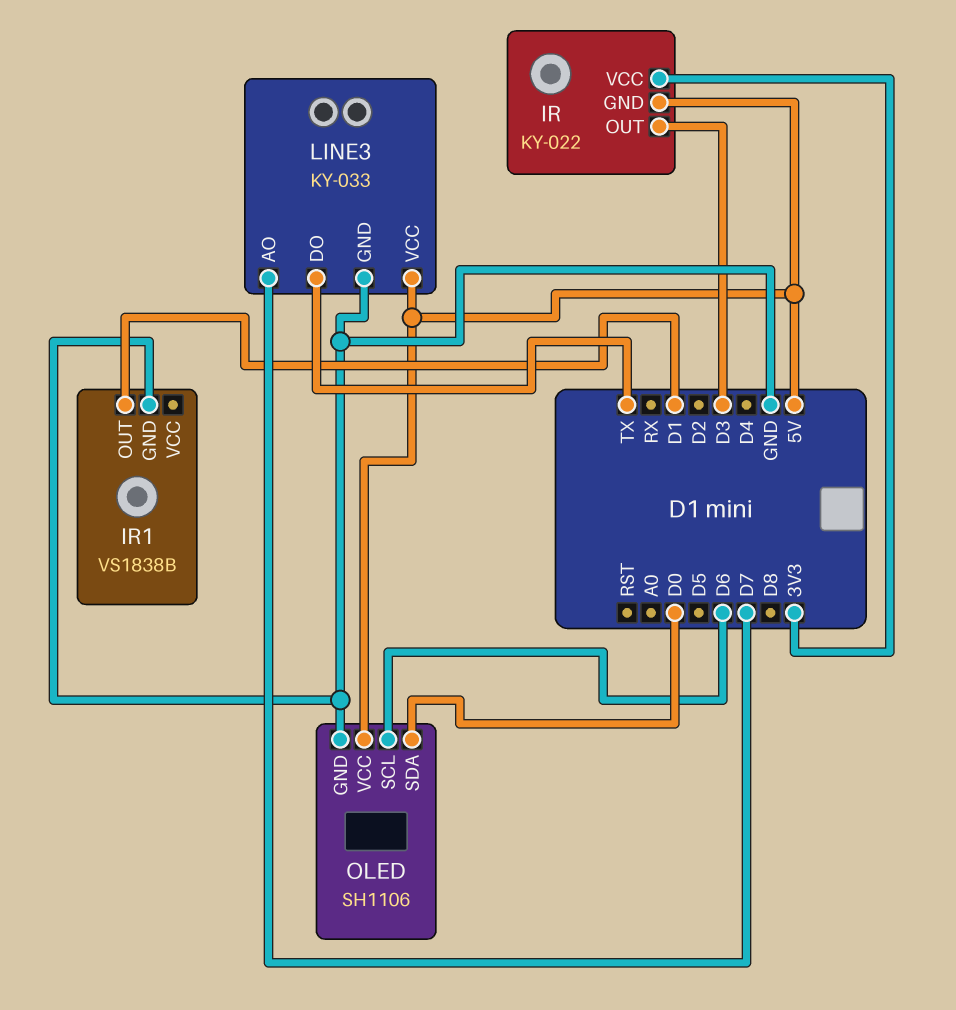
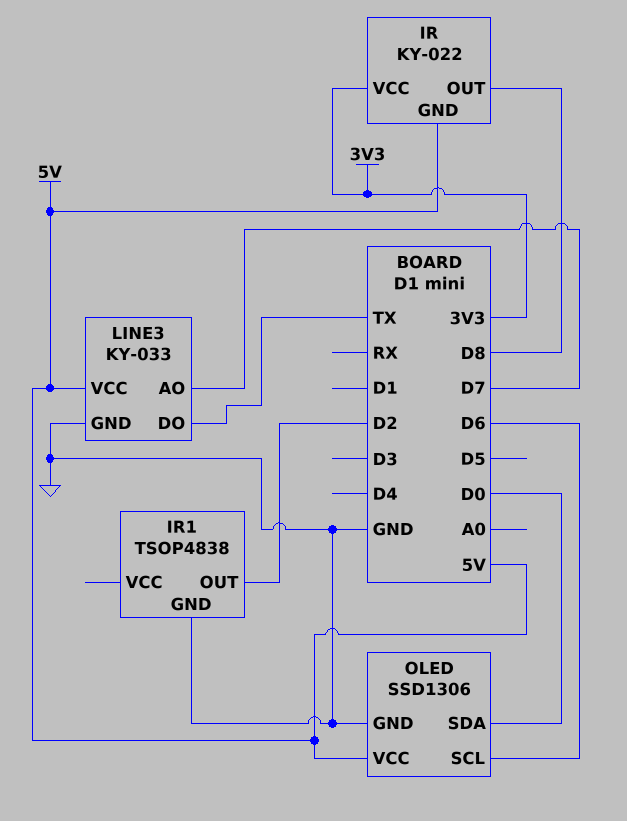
IR pin OUT: D3 -> D8
IR1: VS1838B -> TSOP4838
IR1 pin OUT: D1 -> D2
OLED: SH1106 -> SSD1306

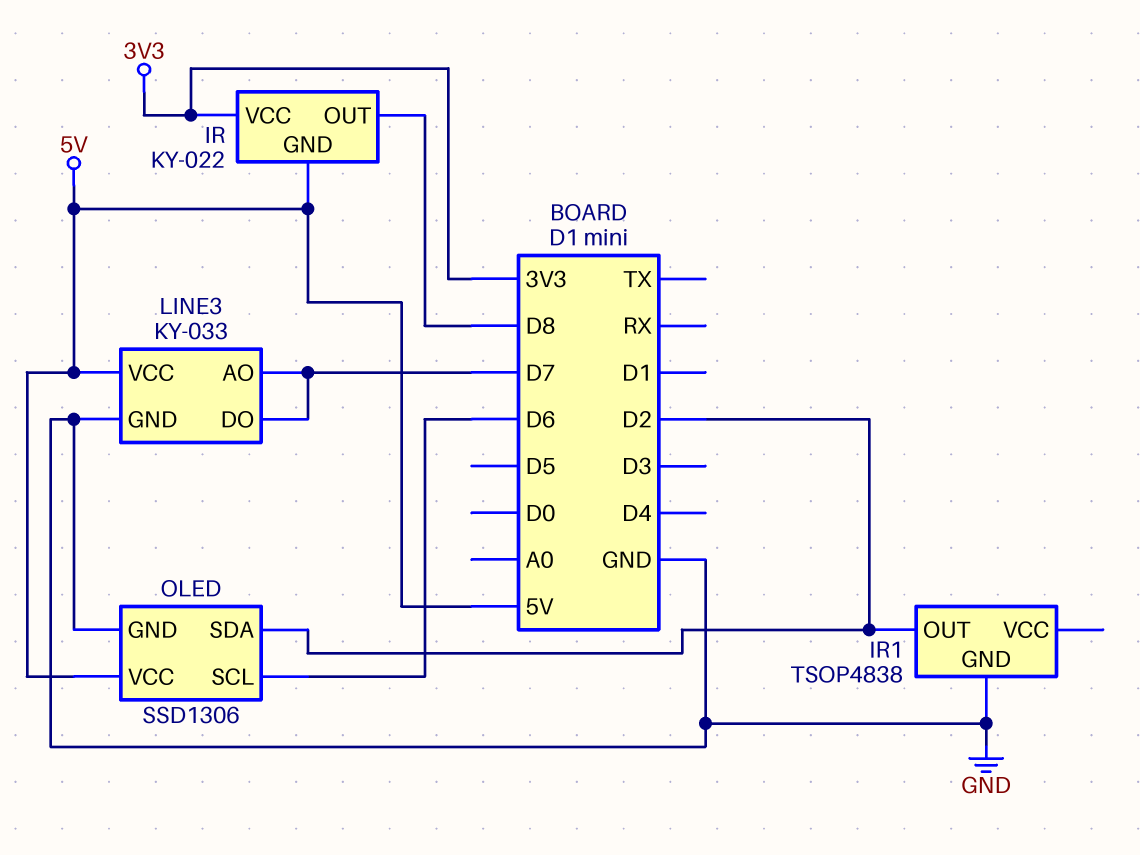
LINE3 pin DO: TX -> D7
OLED pin SDA: D0 -> D2

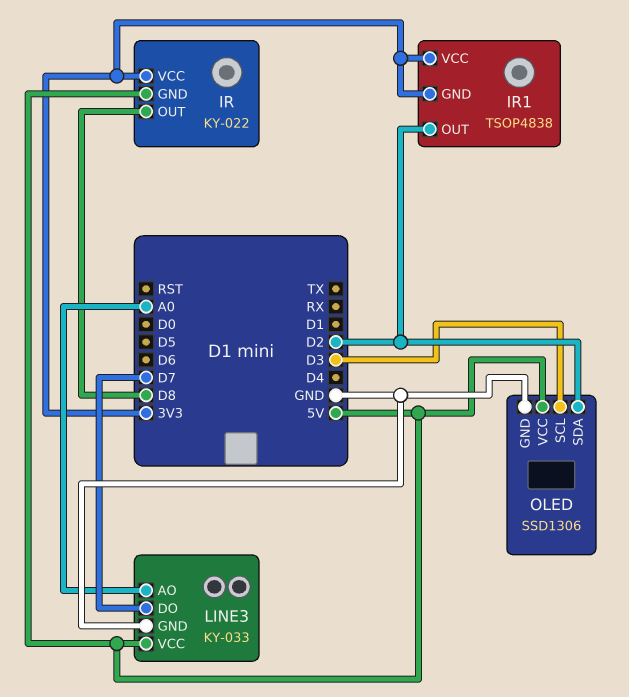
IR1 pin GND: GND -> 3V3
IR1 pin VCC: none -> 3V3
LINE3 pin AO: D7 -> A0
OLED pin SCL: D6 -> D3

